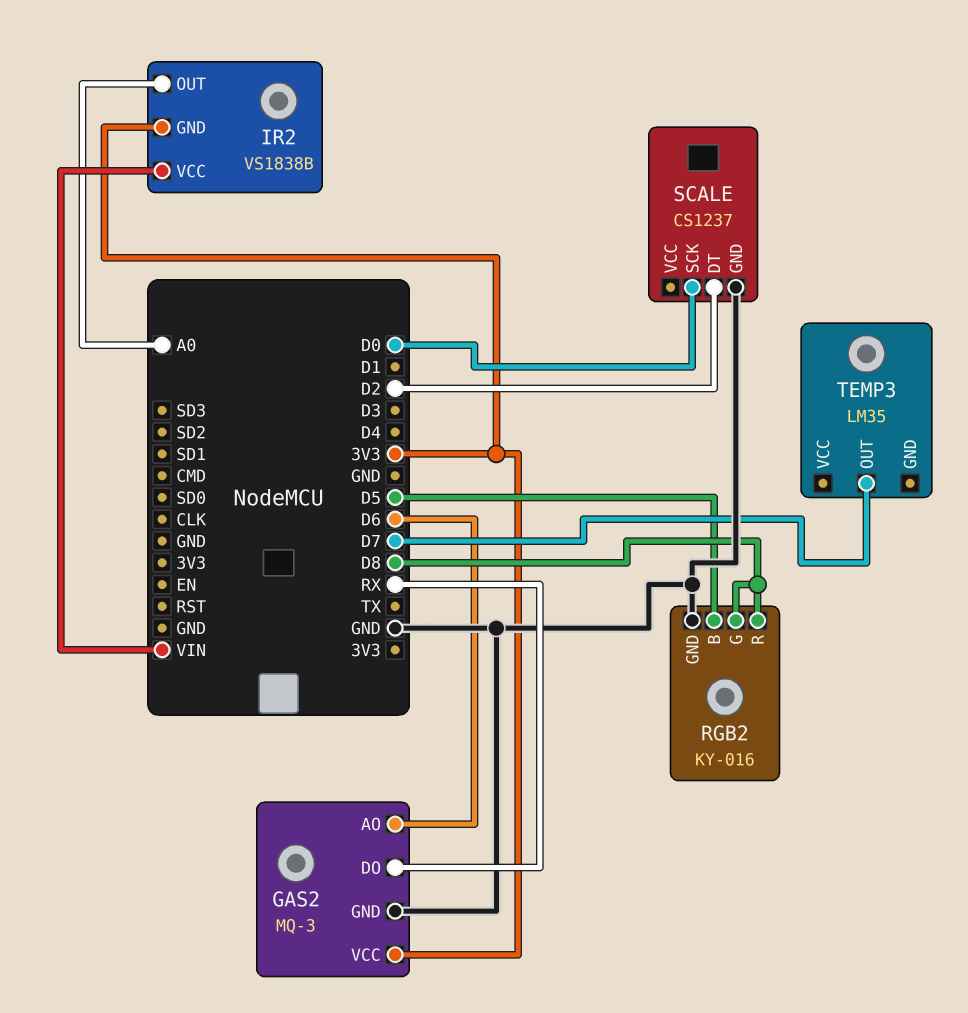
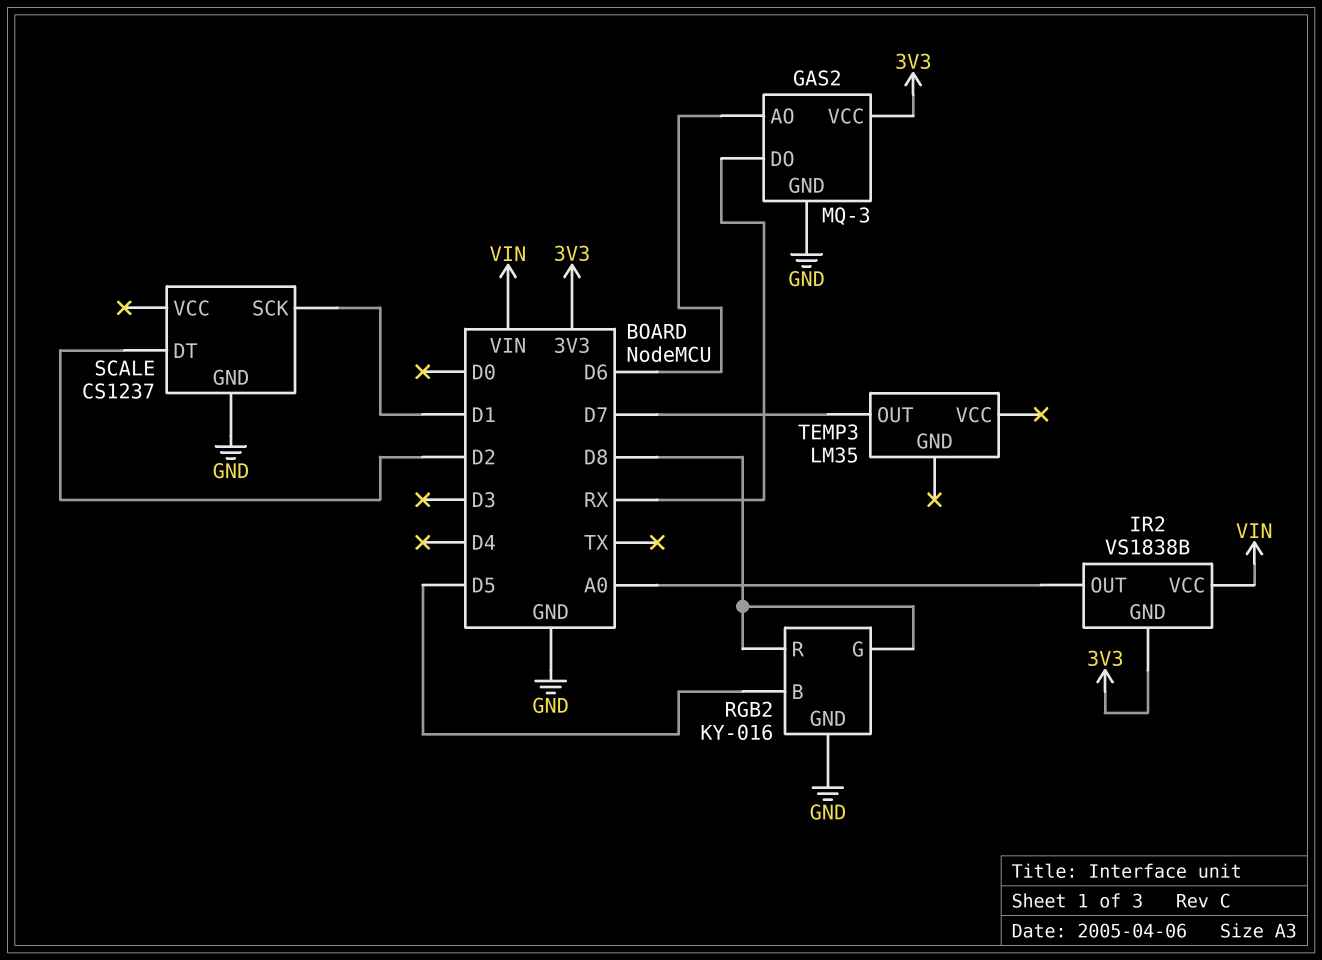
SCALE pin SCK: D0 -> D1

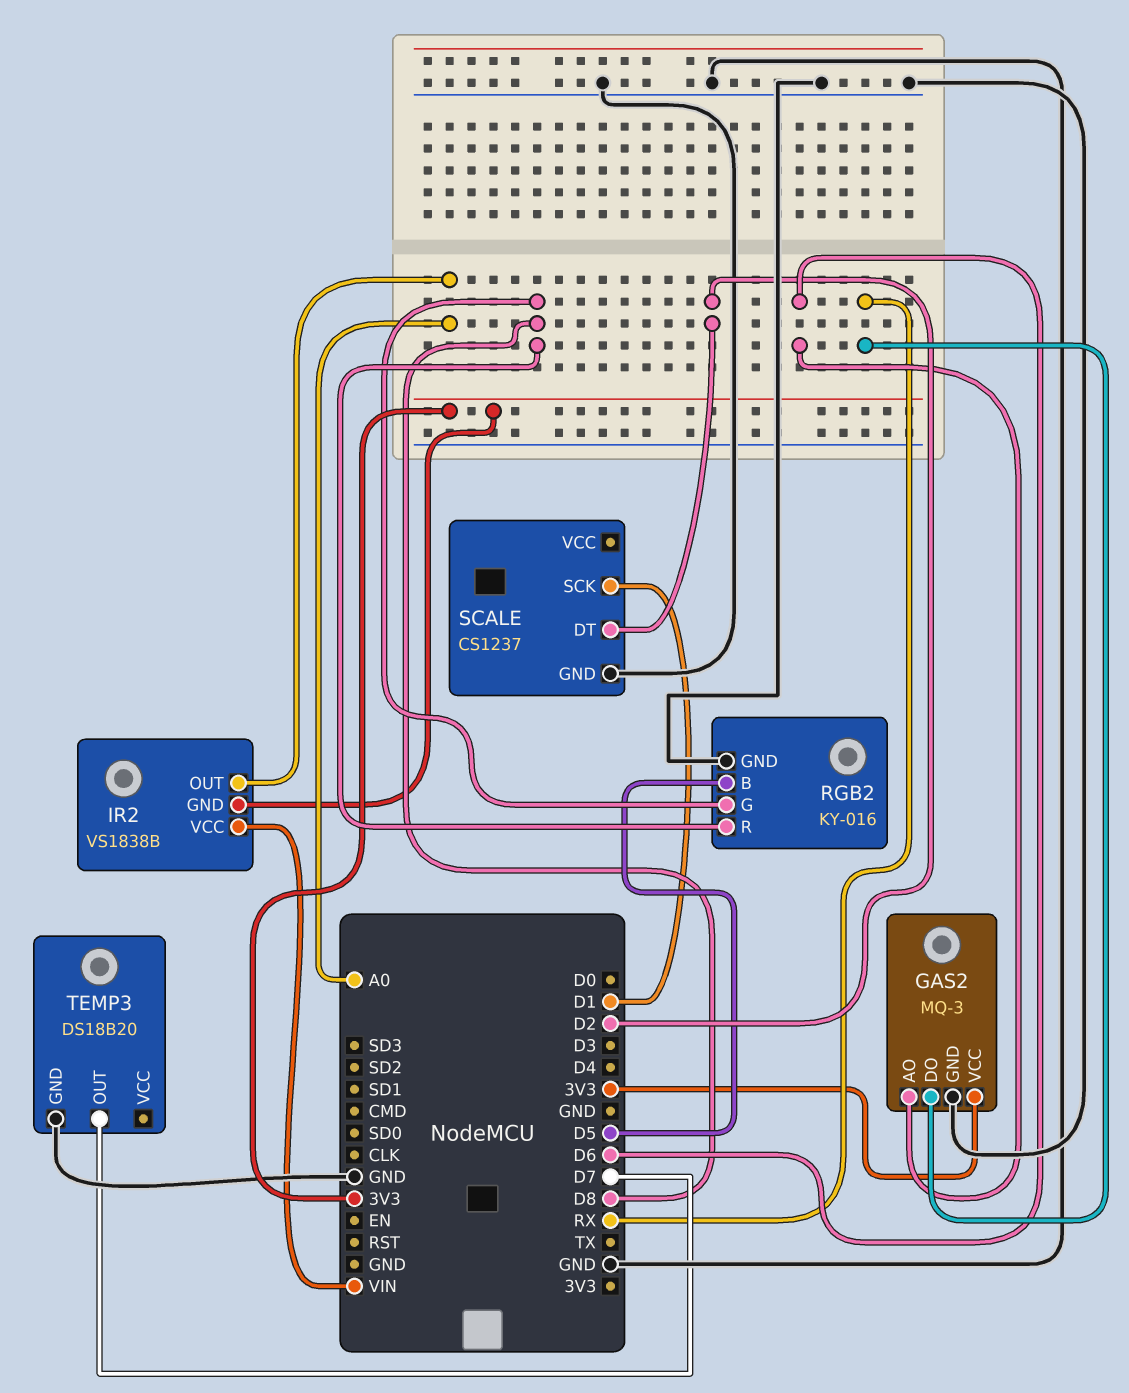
TEMP3: LM35 -> DS18B20
TEMP3 pin GND: none -> GND

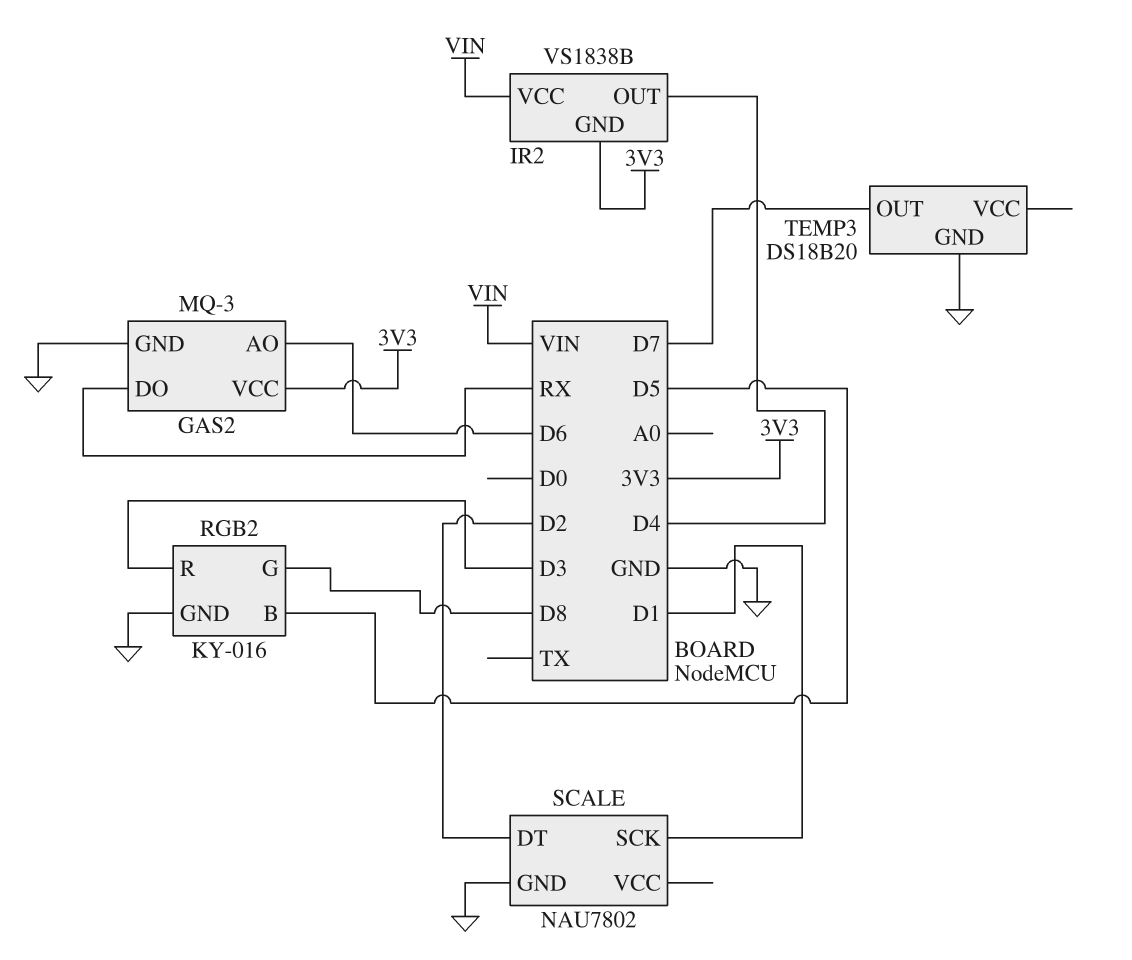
IR2 pin OUT: A0 -> D4
RGB2 pin R: D8 -> D3
SCALE: CS1237 -> NAU7802

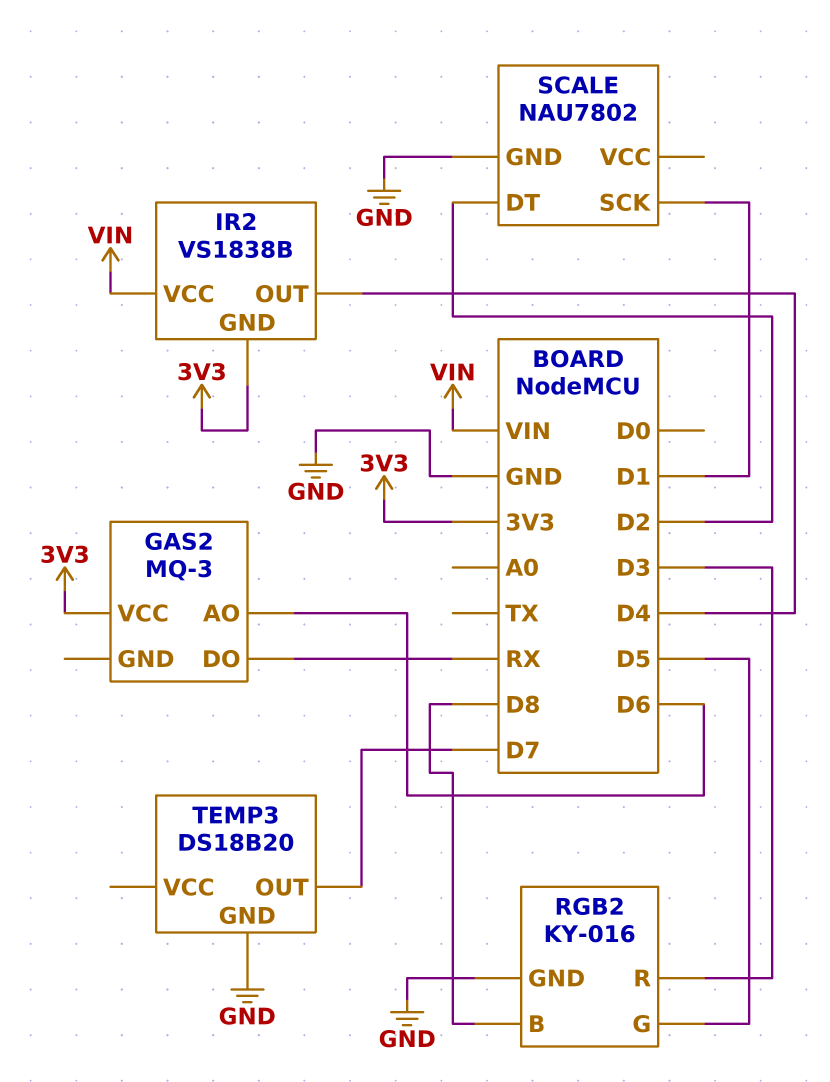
GAS2 pin GND: GND -> none
RGB2 pin B: D5 -> D8
RGB2 pin G: D8 -> D5

